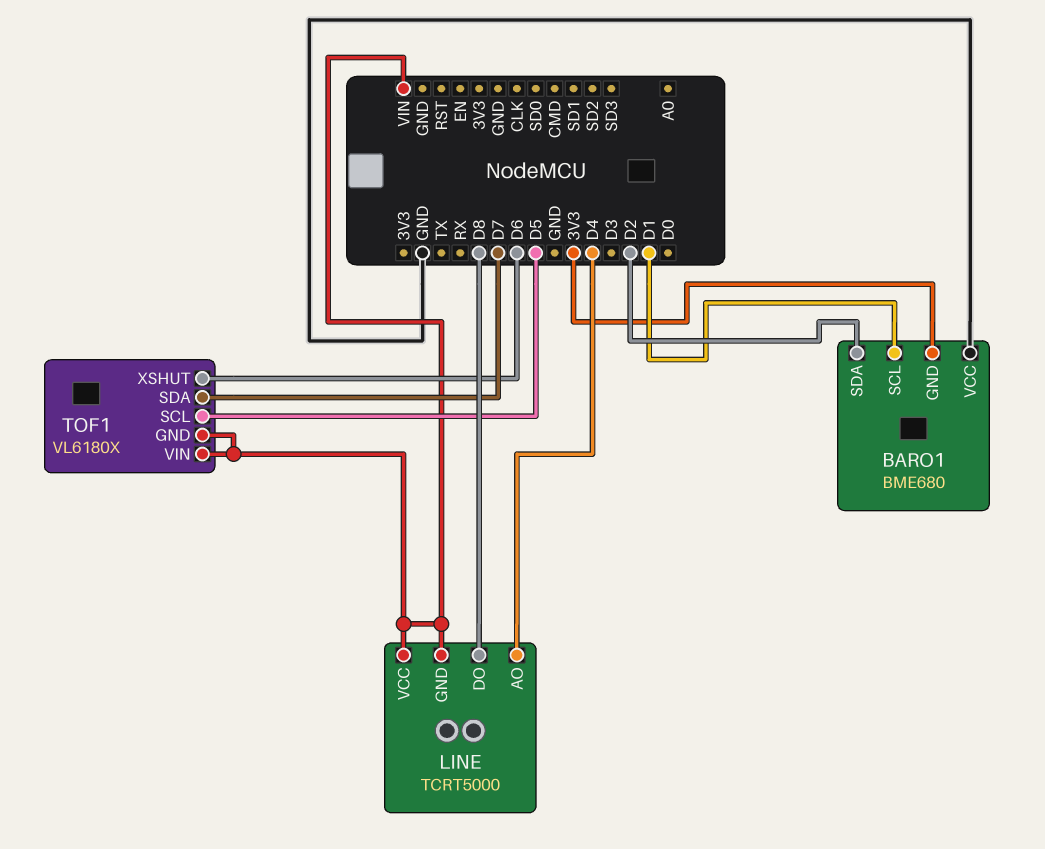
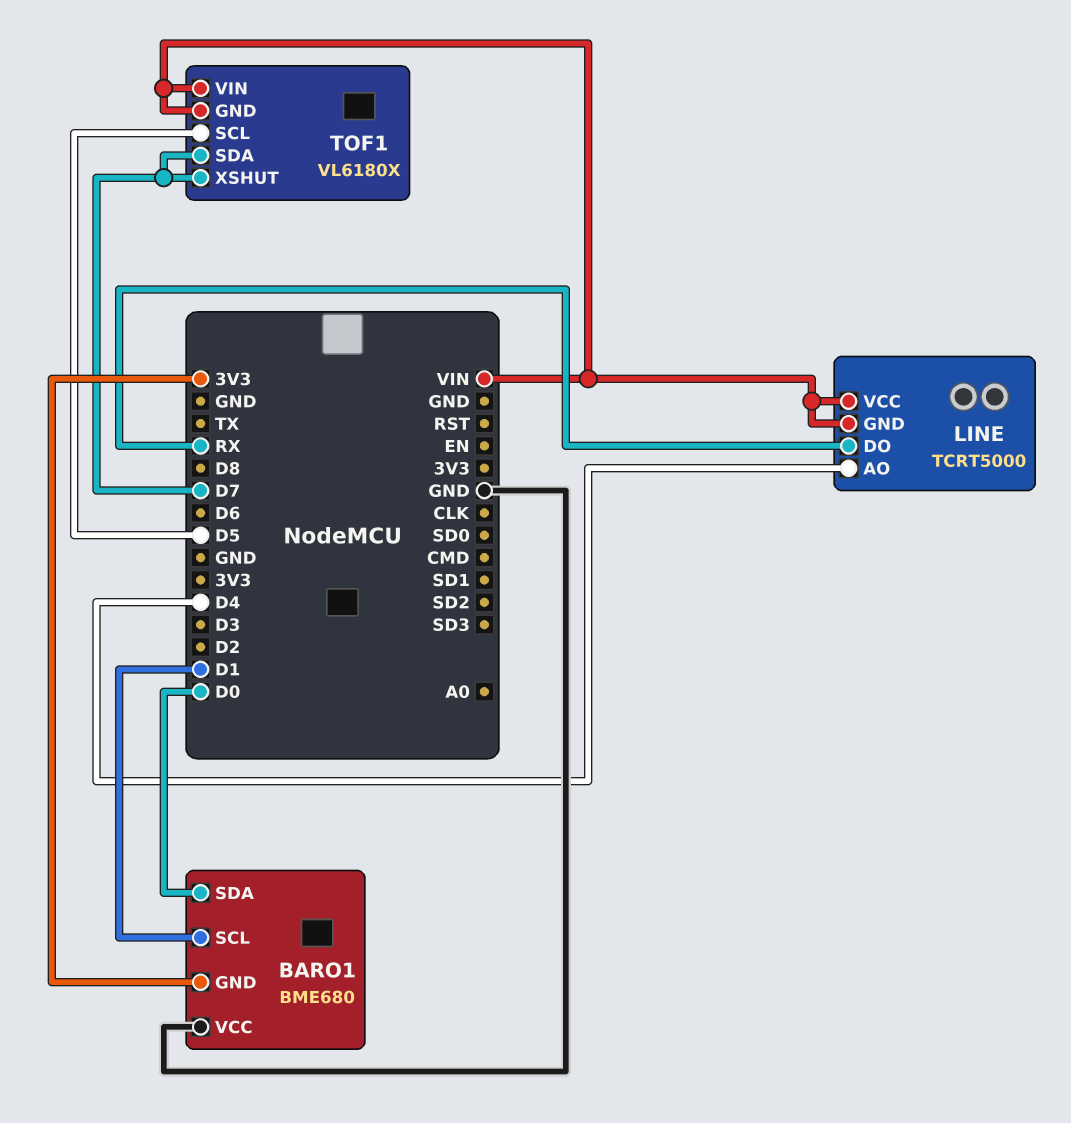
BARO1 pin SDA: D2 -> D0
LINE pin DO: D8 -> RX
TOF1 pin XSHUT: D6 -> D7

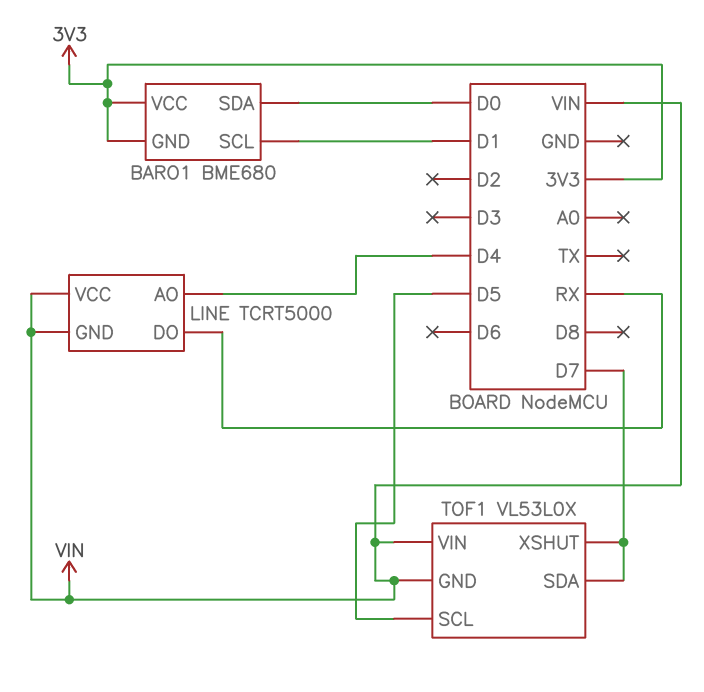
BARO1 pin VCC: GND -> 3V3
TOF1: VL6180X -> VL53L0X

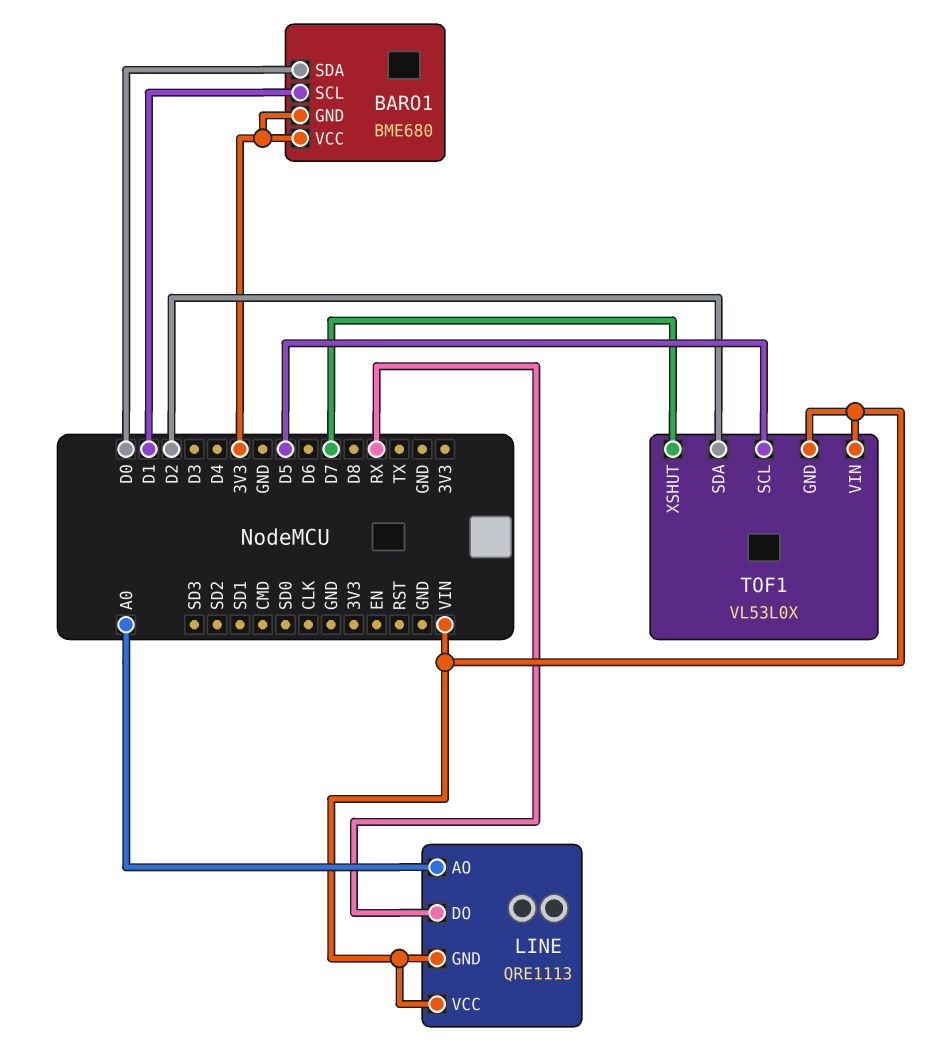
LINE: TCRT5000 -> QRE1113
LINE pin AO: D4 -> A0
TOF1 pin SDA: D7 -> D2

